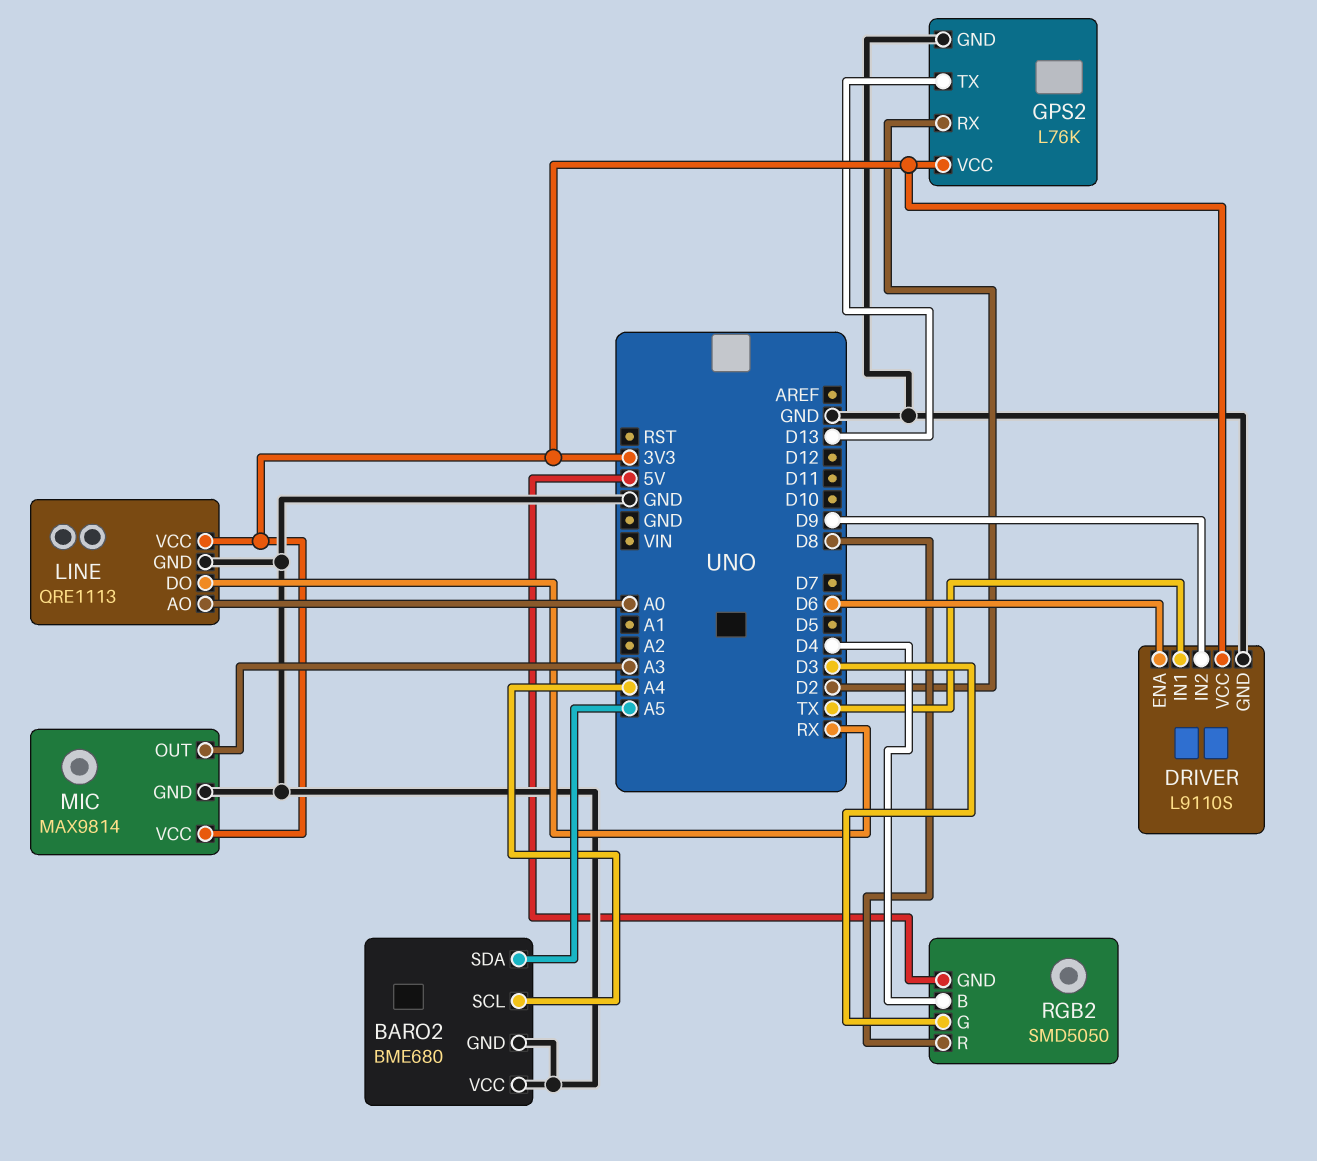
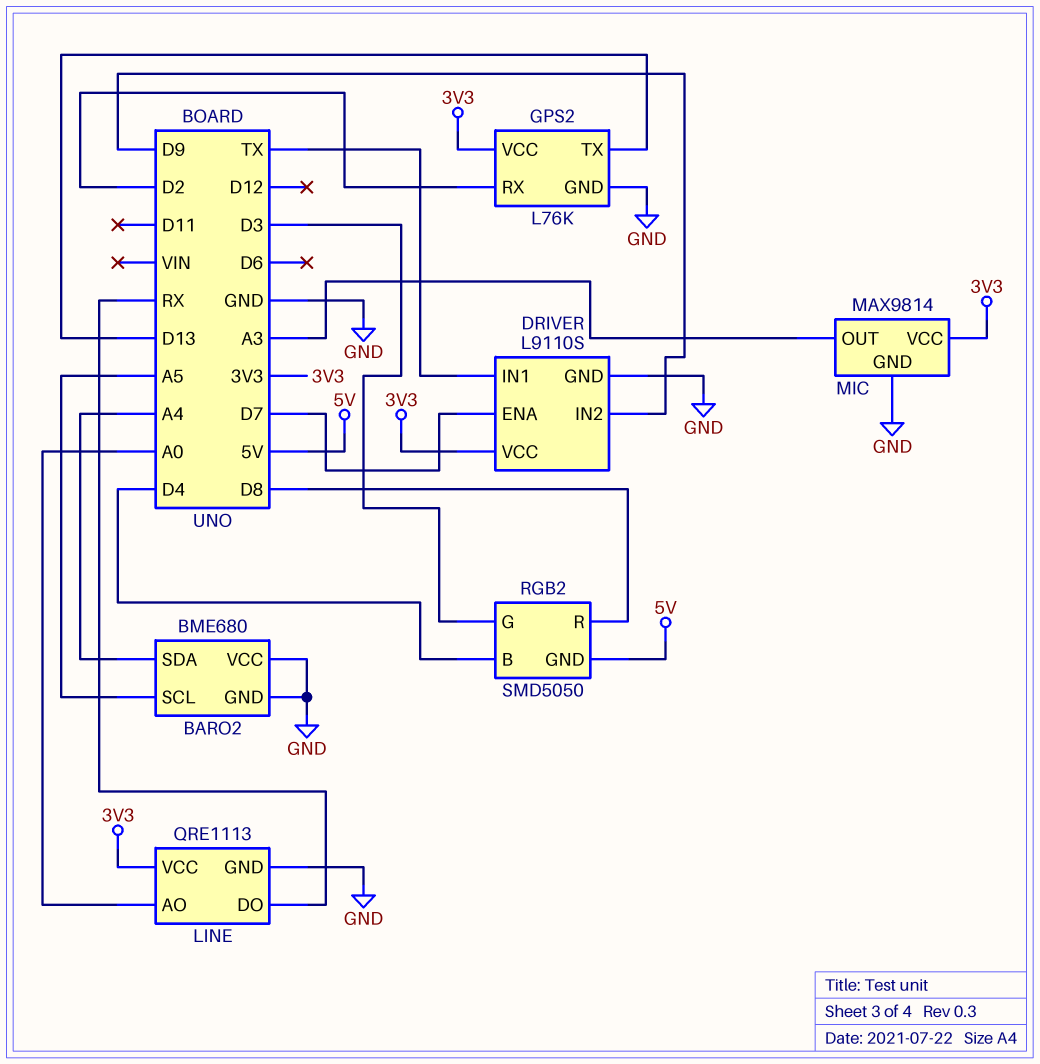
BARO2 pin SCL: A4 -> A5
BARO2 pin SDA: A5 -> A4
DRIVER pin ENA: D6 -> D7

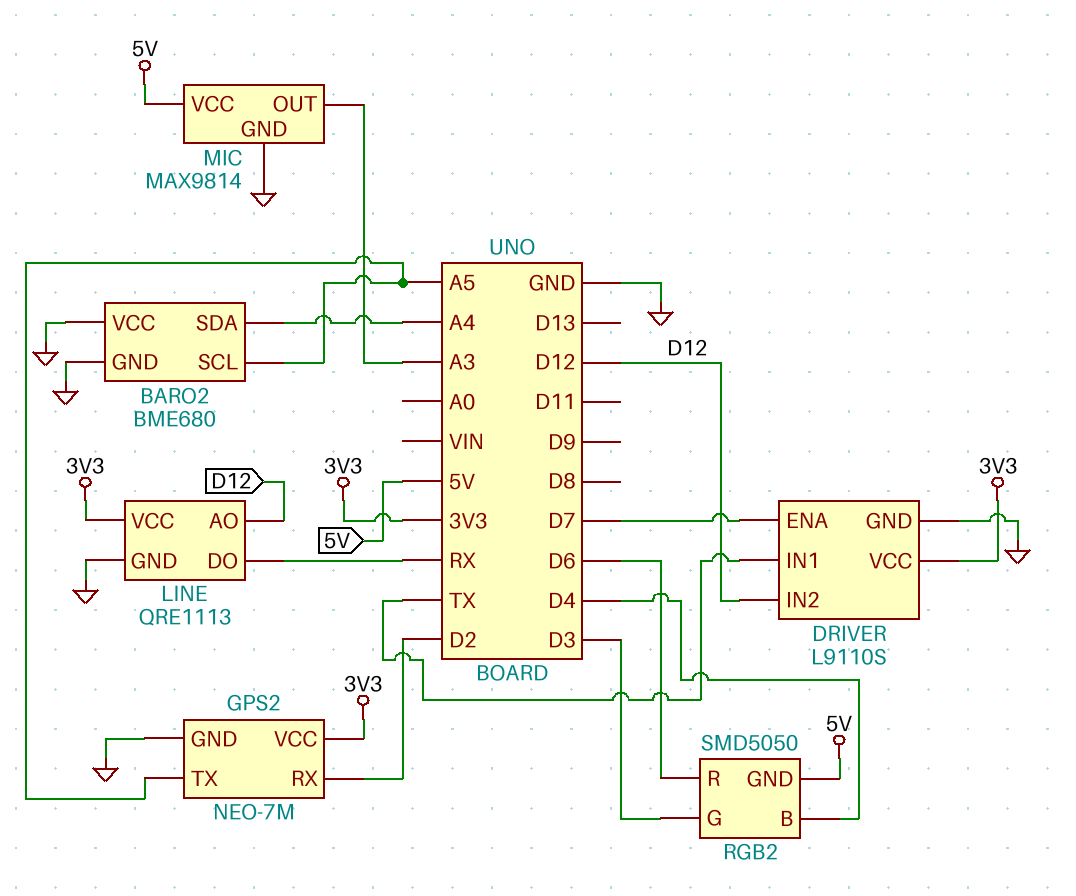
DRIVER pin IN2: D9 -> D12
GPS2: L76K -> NEO-7M
GPS2 pin TX: D13 -> A5
LINE pin AO: A0 -> D12
MIC pin VCC: 3V3 -> 5V
RGB2 pin R: D8 -> D6

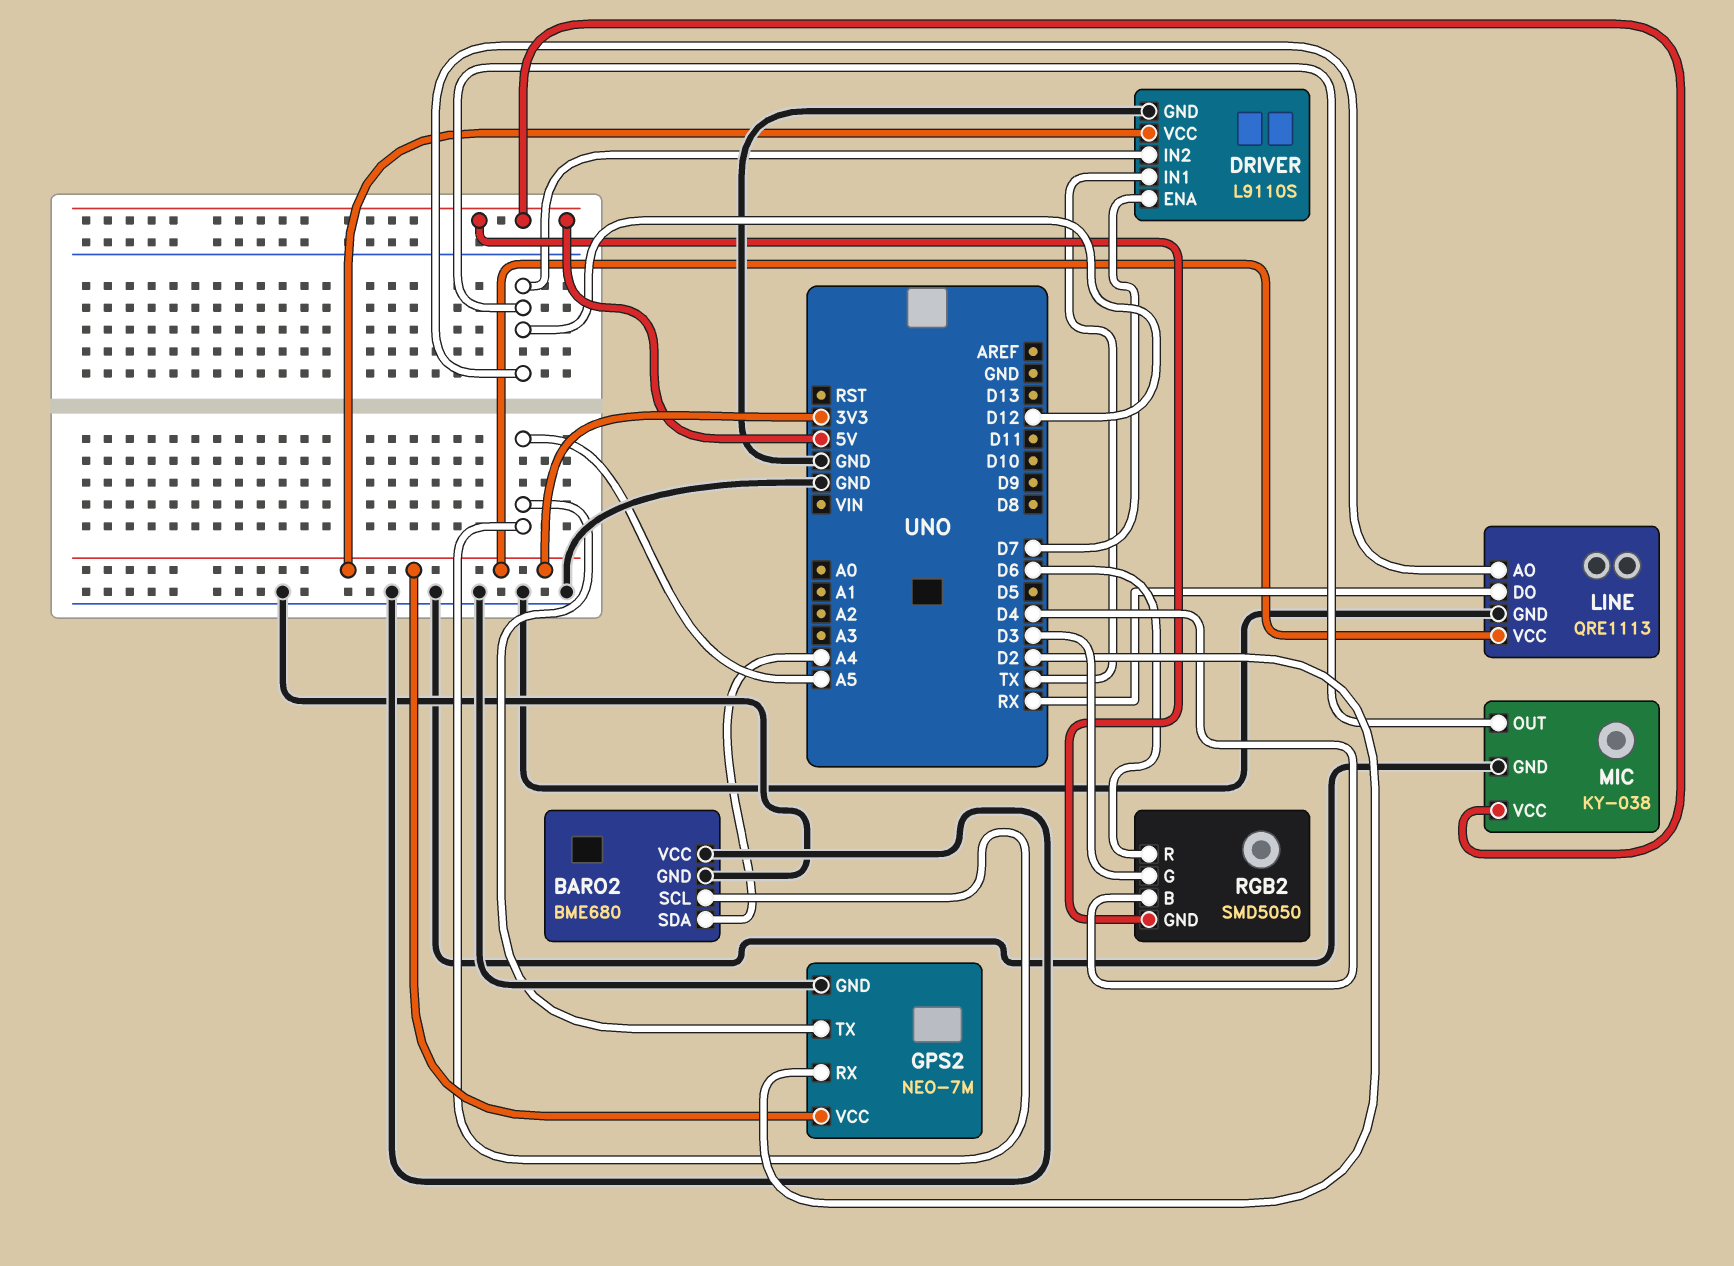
MIC: MAX9814 -> KY-038
MIC pin OUT: A3 -> D12

